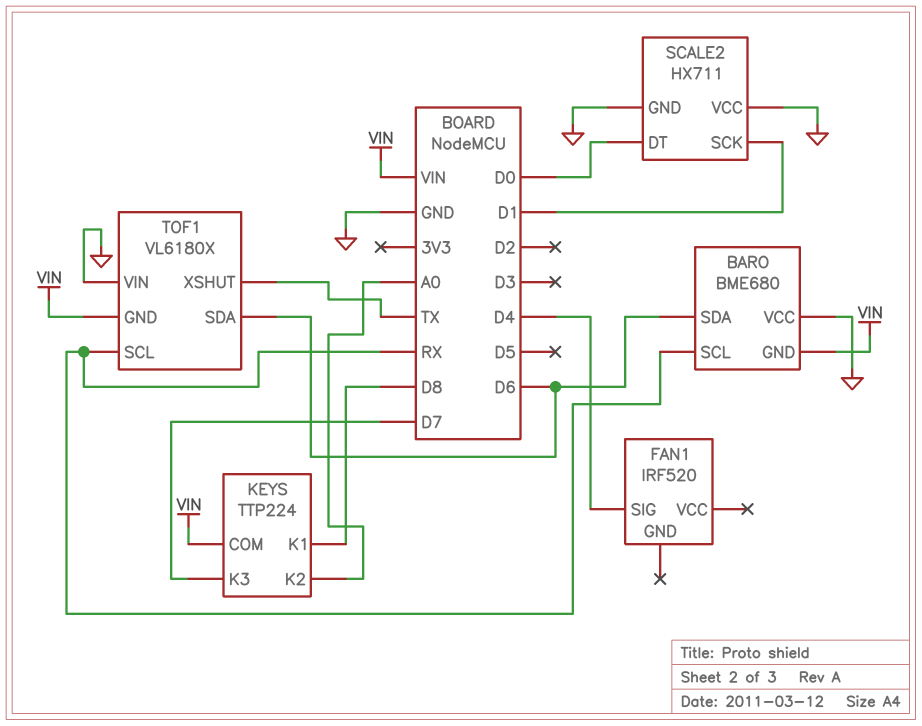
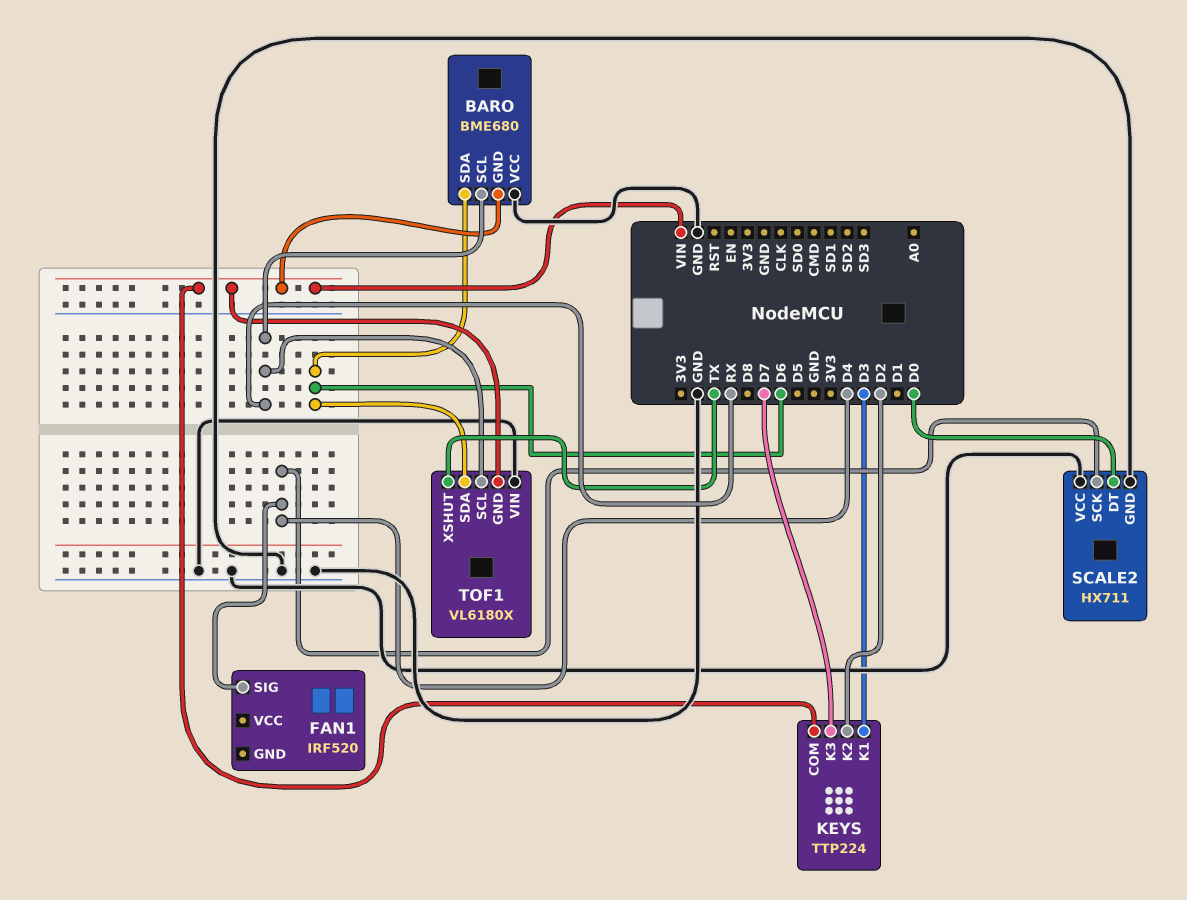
KEYS pin K1: D8 -> D3
KEYS pin K2: A0 -> D2
SCALE2 pin SCK: D1 -> D4

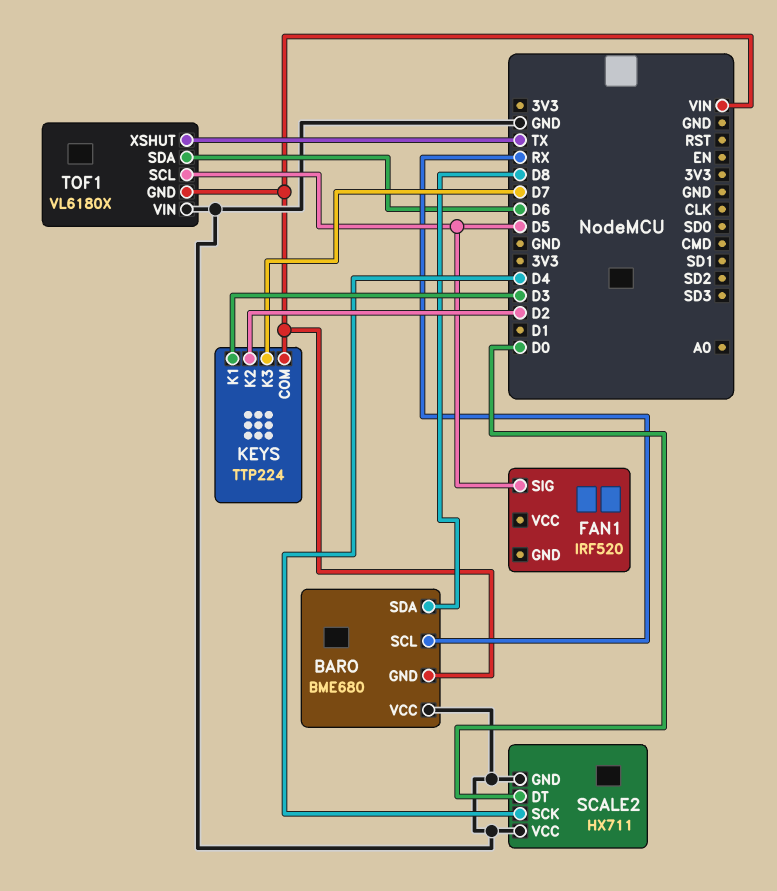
BARO pin SDA: D6 -> D8
FAN1 pin SIG: D4 -> D5
TOF1 pin SCL: RX -> D5

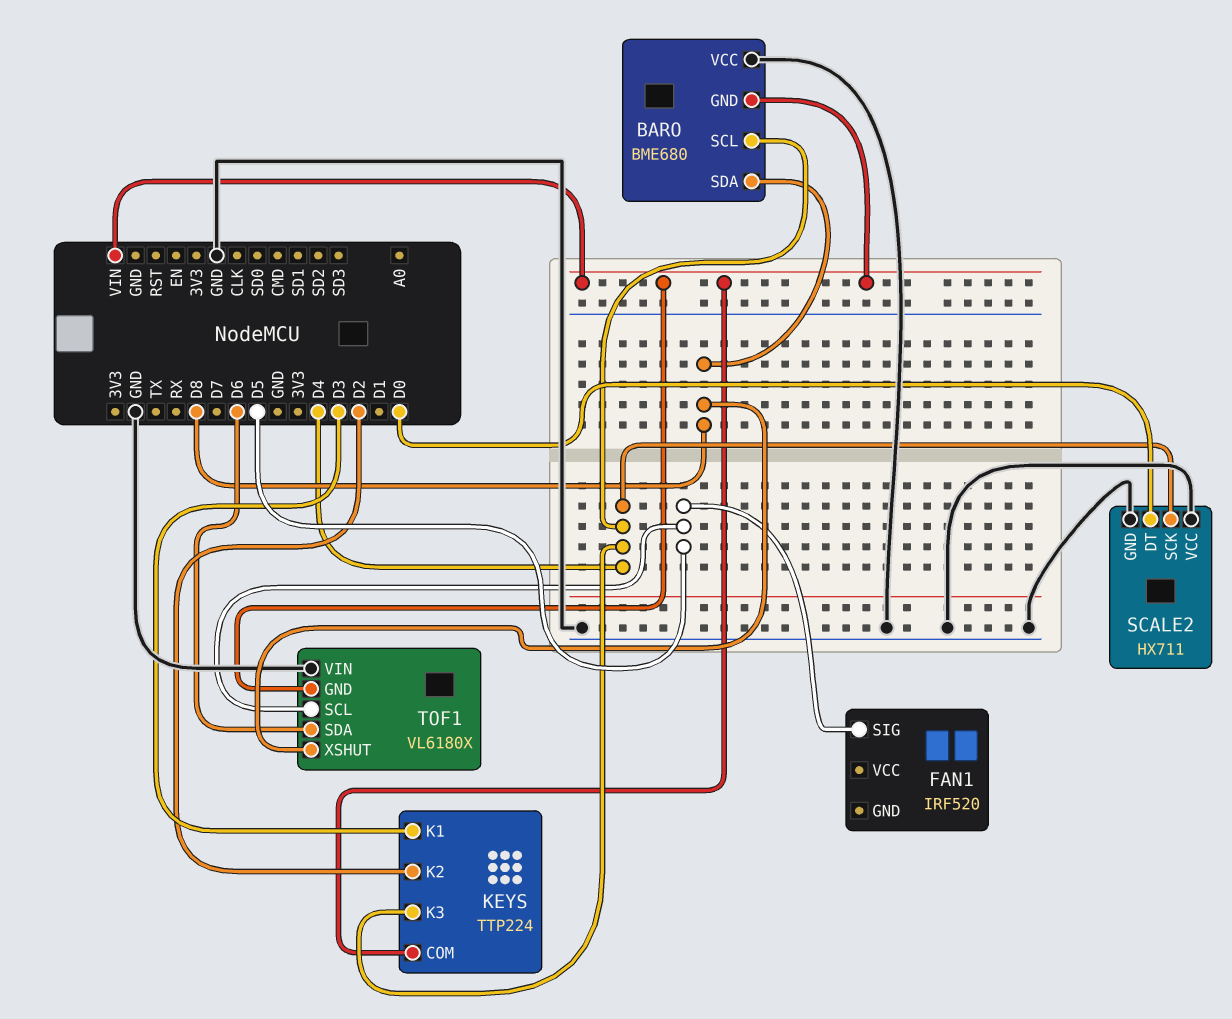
BARO pin SCL: RX -> D4
KEYS pin K3: D7 -> D4
TOF1 pin XSHUT: TX -> D8

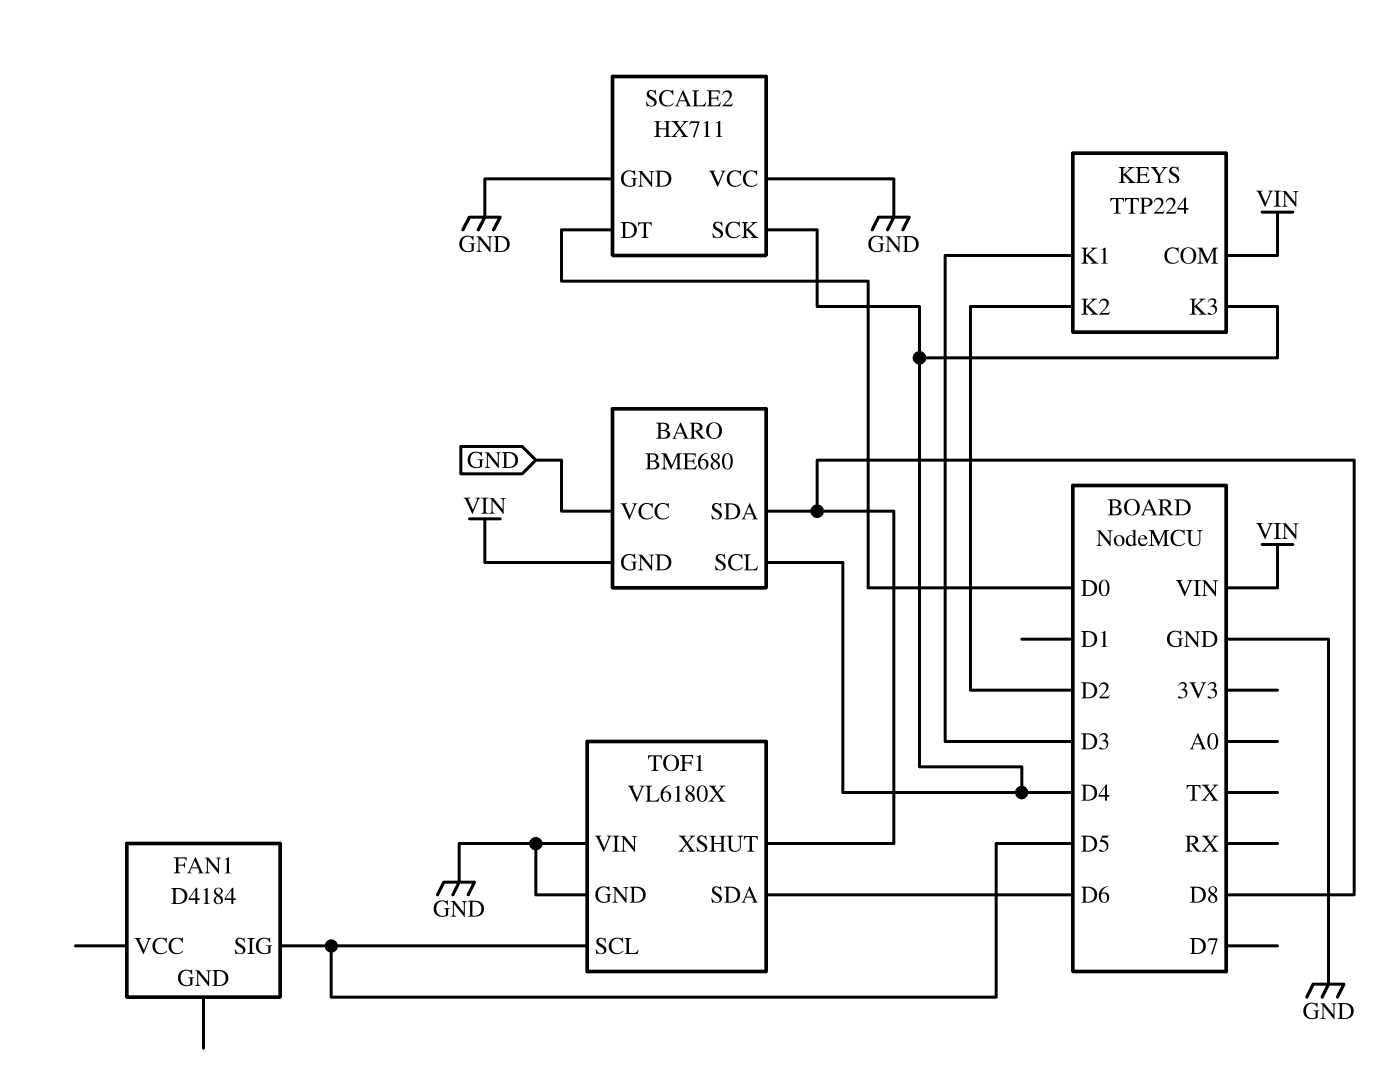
FAN1: IRF520 -> D4184
TOF1 pin GND: VIN -> GND

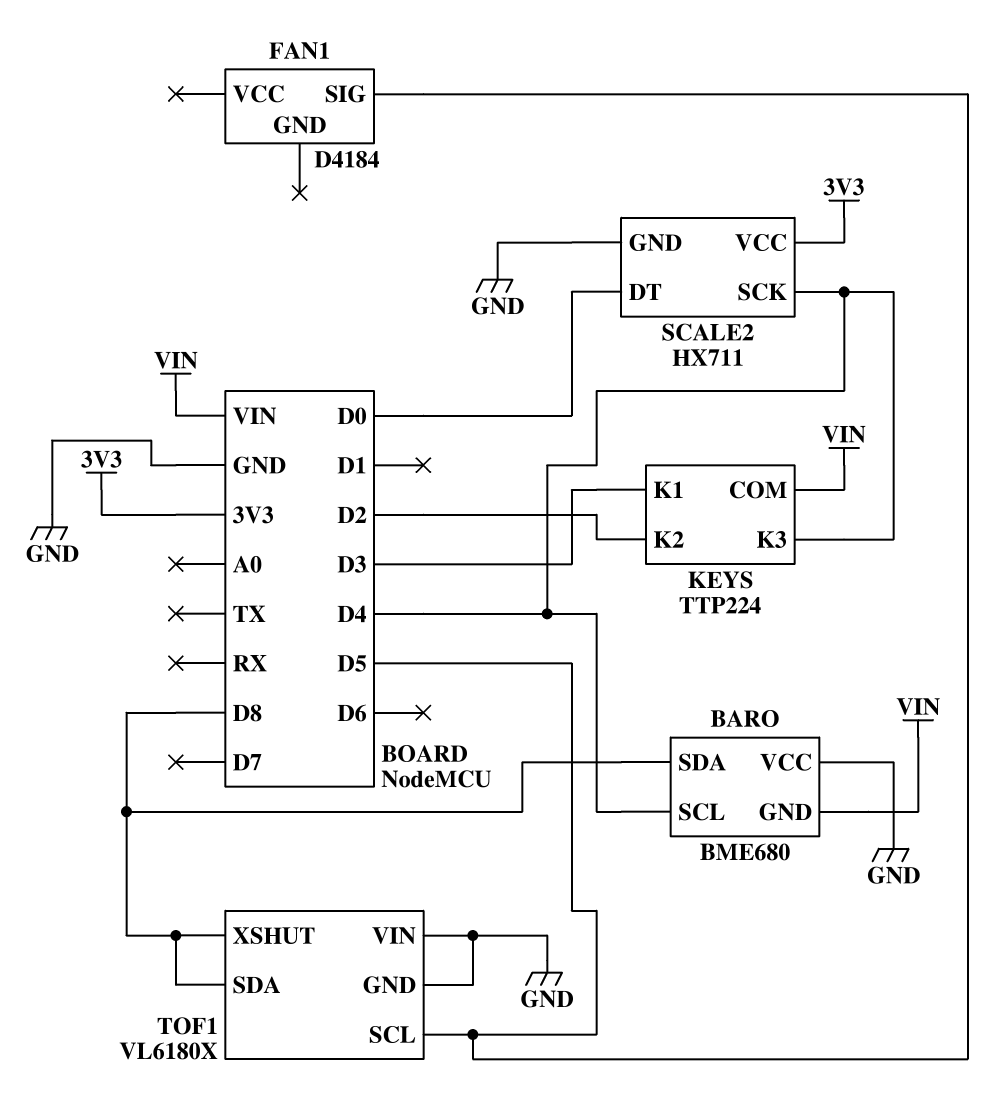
SCALE2 pin VCC: GND -> 3V3
TOF1 pin SDA: D6 -> D8

